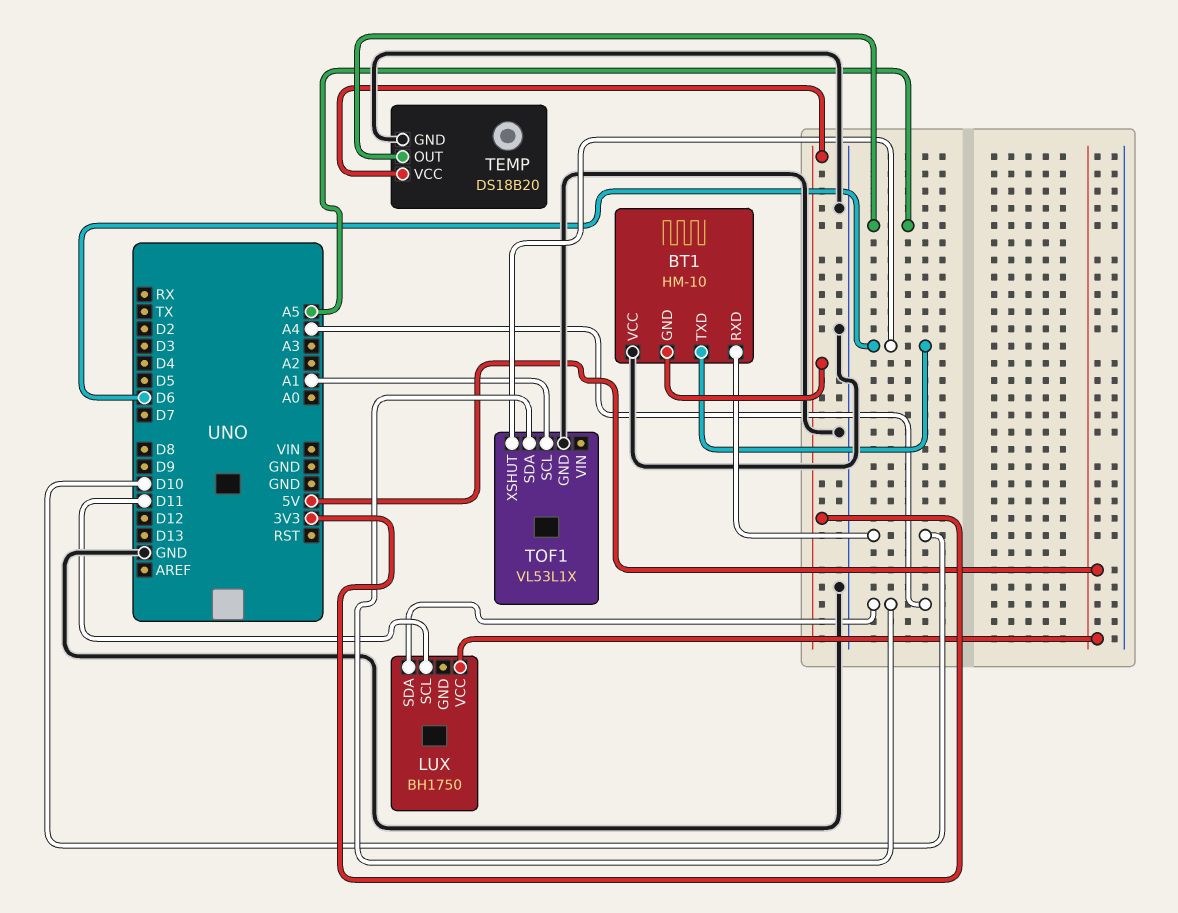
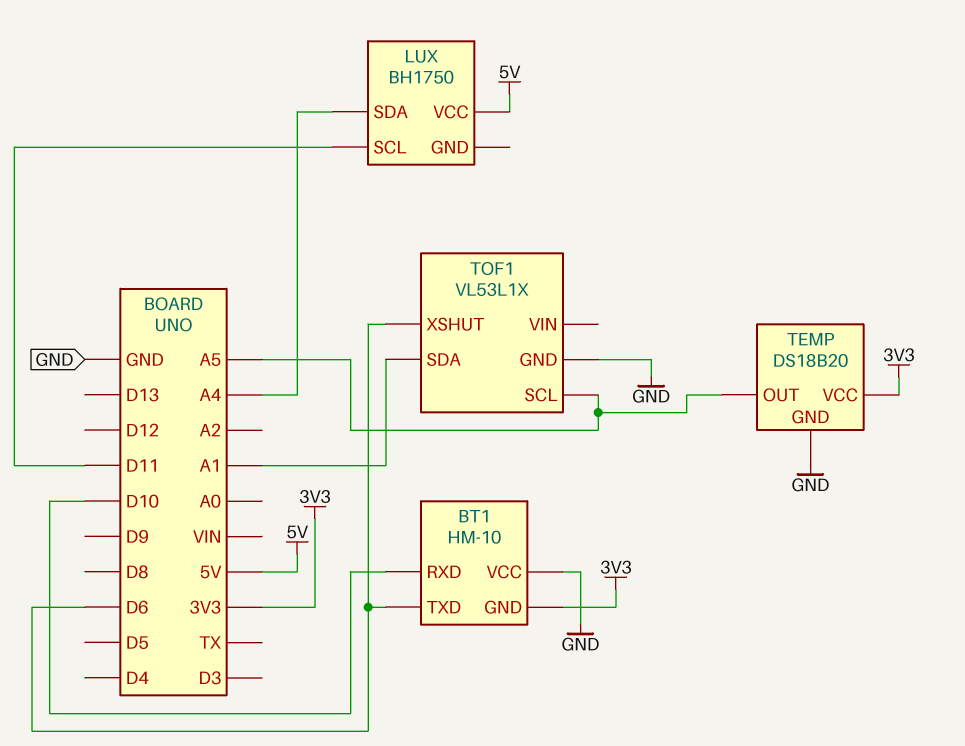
TOF1 pin SCL: A1 -> A5
TOF1 pin SDA: A4 -> A1

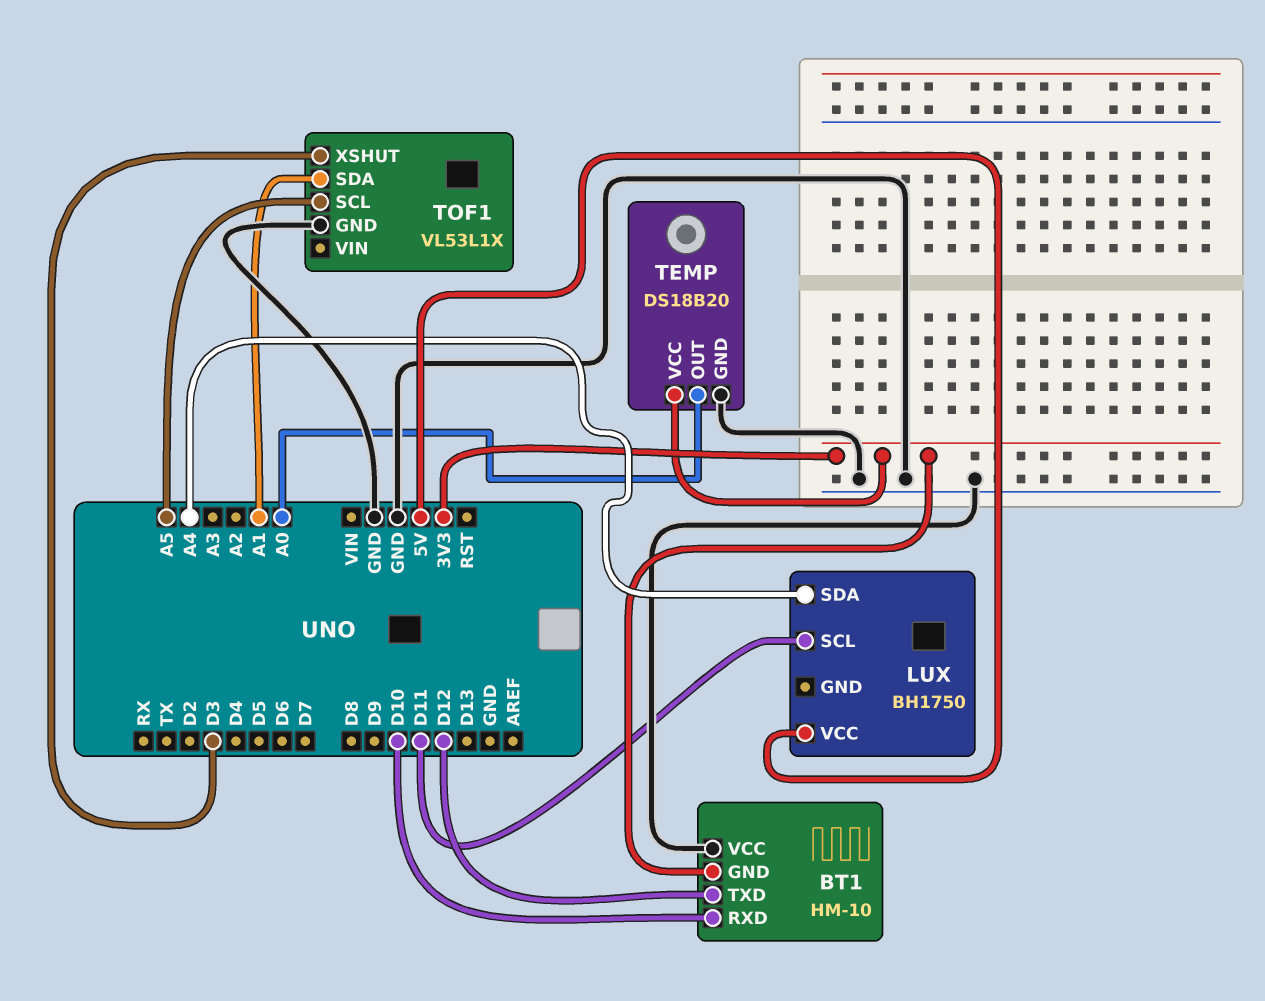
BT1 pin TXD: D6 -> D12
TEMP pin OUT: A5 -> A0
TOF1 pin XSHUT: D6 -> D3

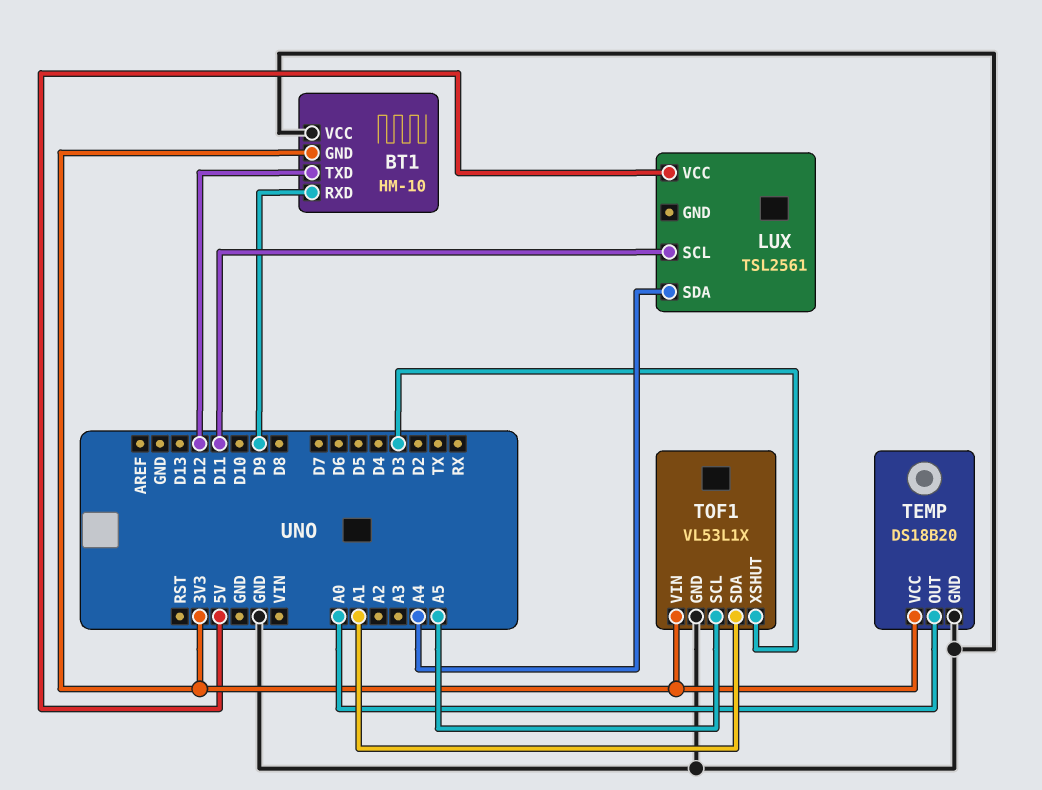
BT1 pin RXD: D10 -> D9
LUX: BH1750 -> TSL2561
TOF1 pin VIN: none -> 3V3

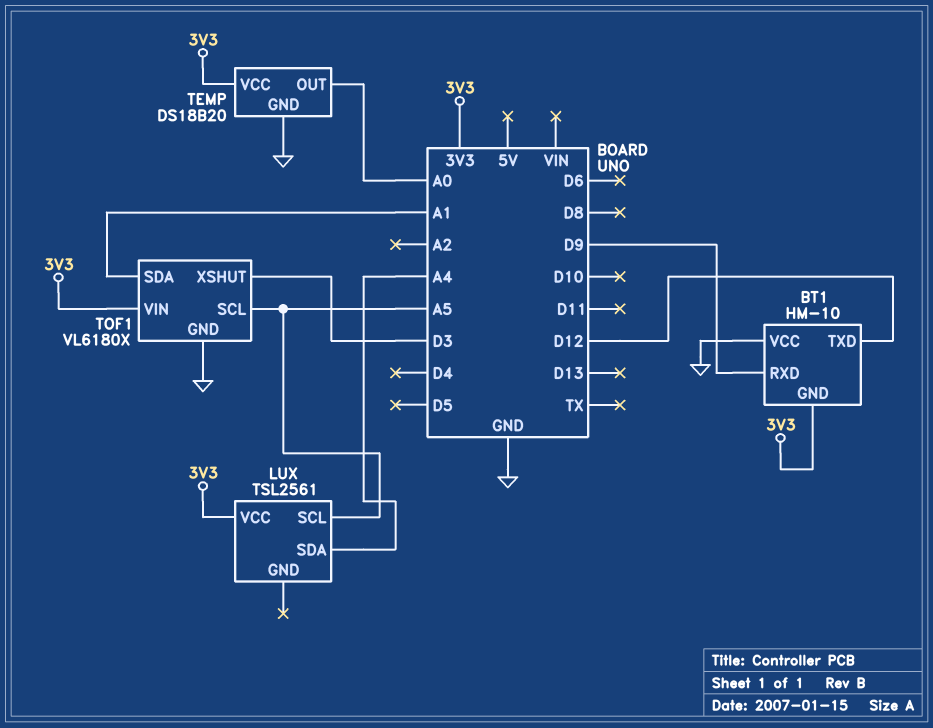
LUX pin SCL: D11 -> A5
LUX pin VCC: 5V -> 3V3
TOF1: VL53L1X -> VL6180X

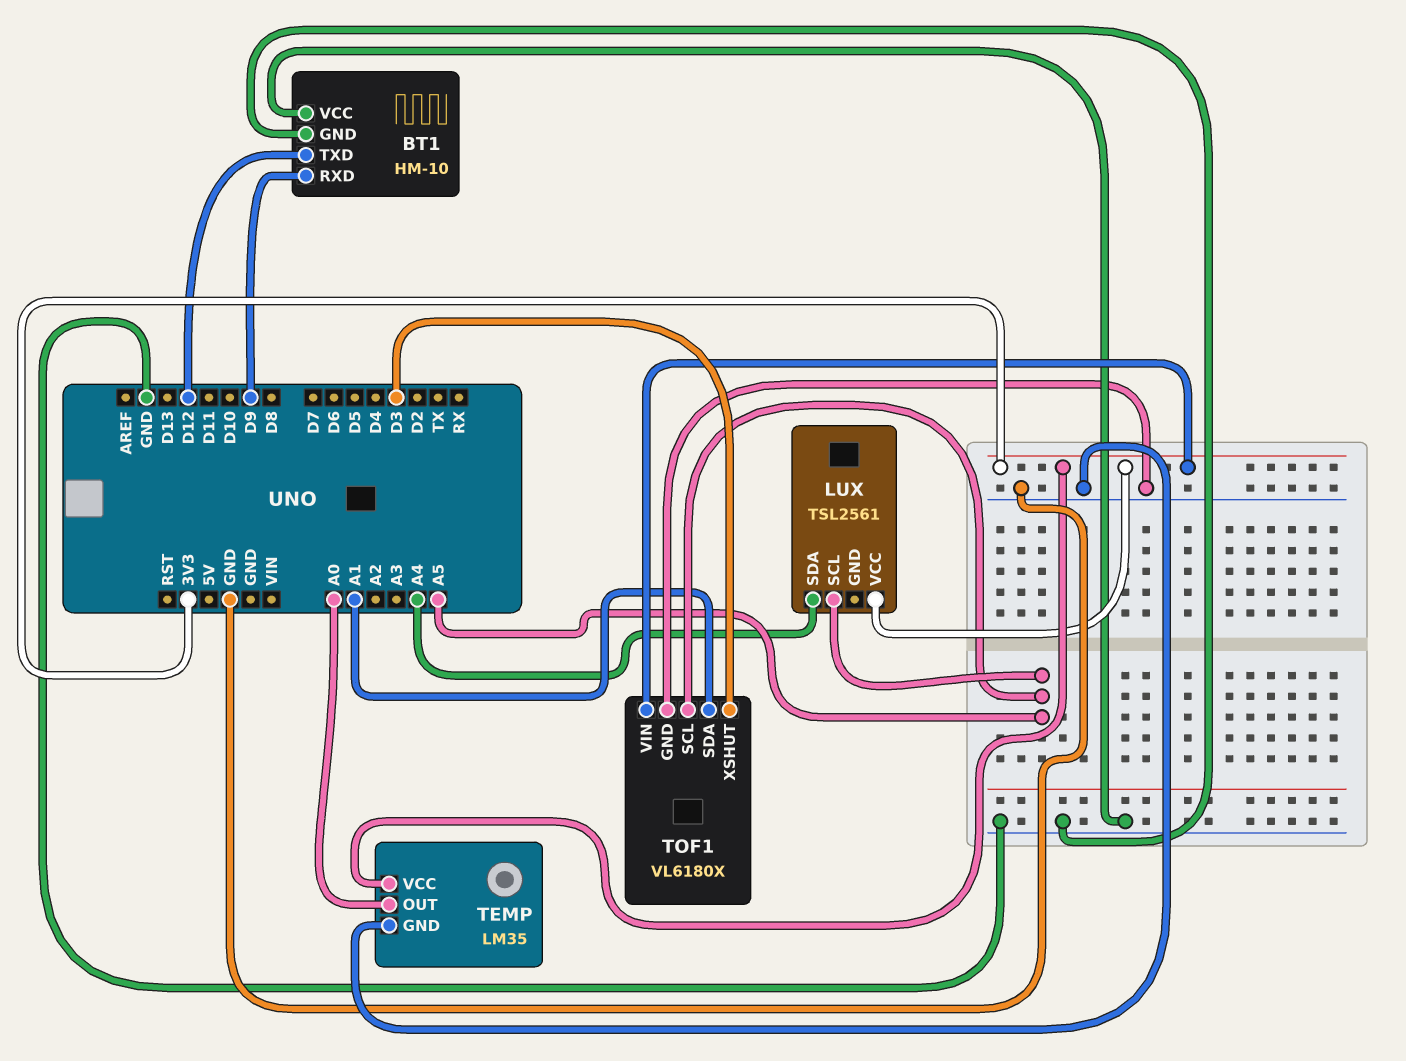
BT1 pin GND: 3V3 -> GND
TEMP: DS18B20 -> LM35

